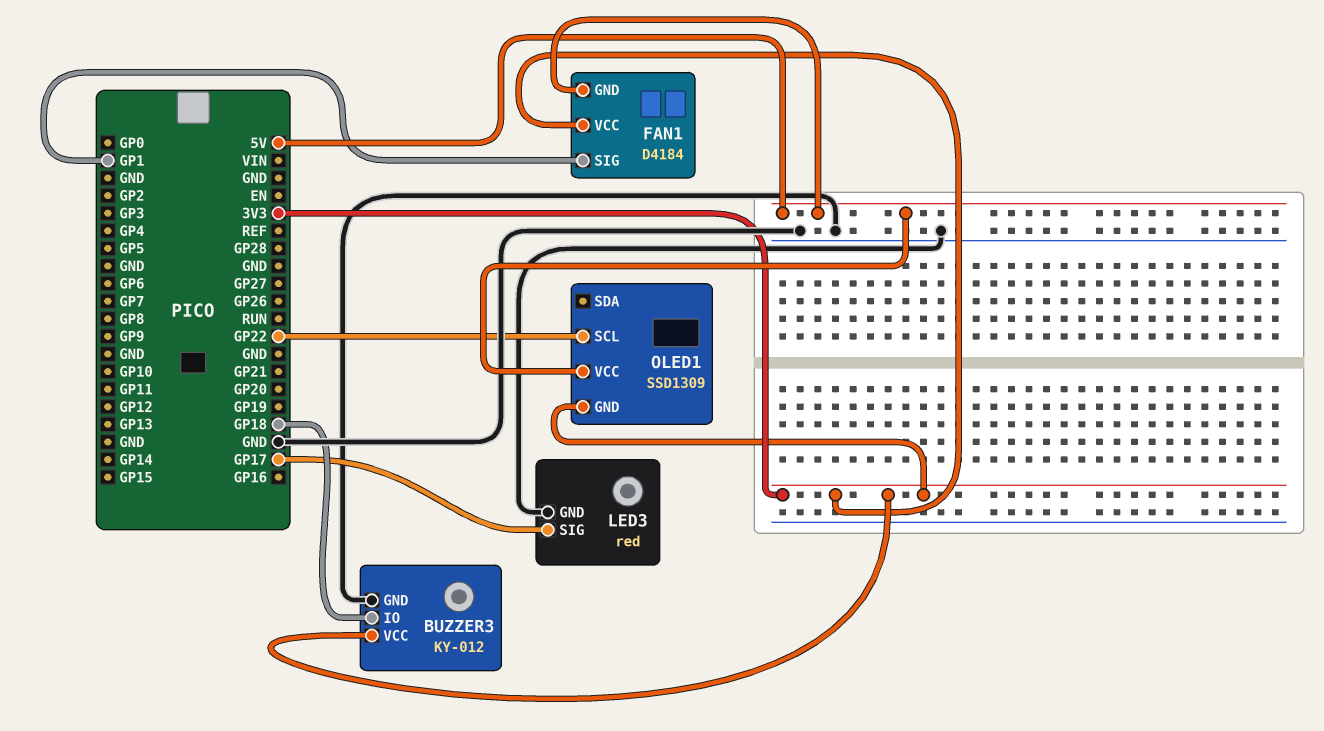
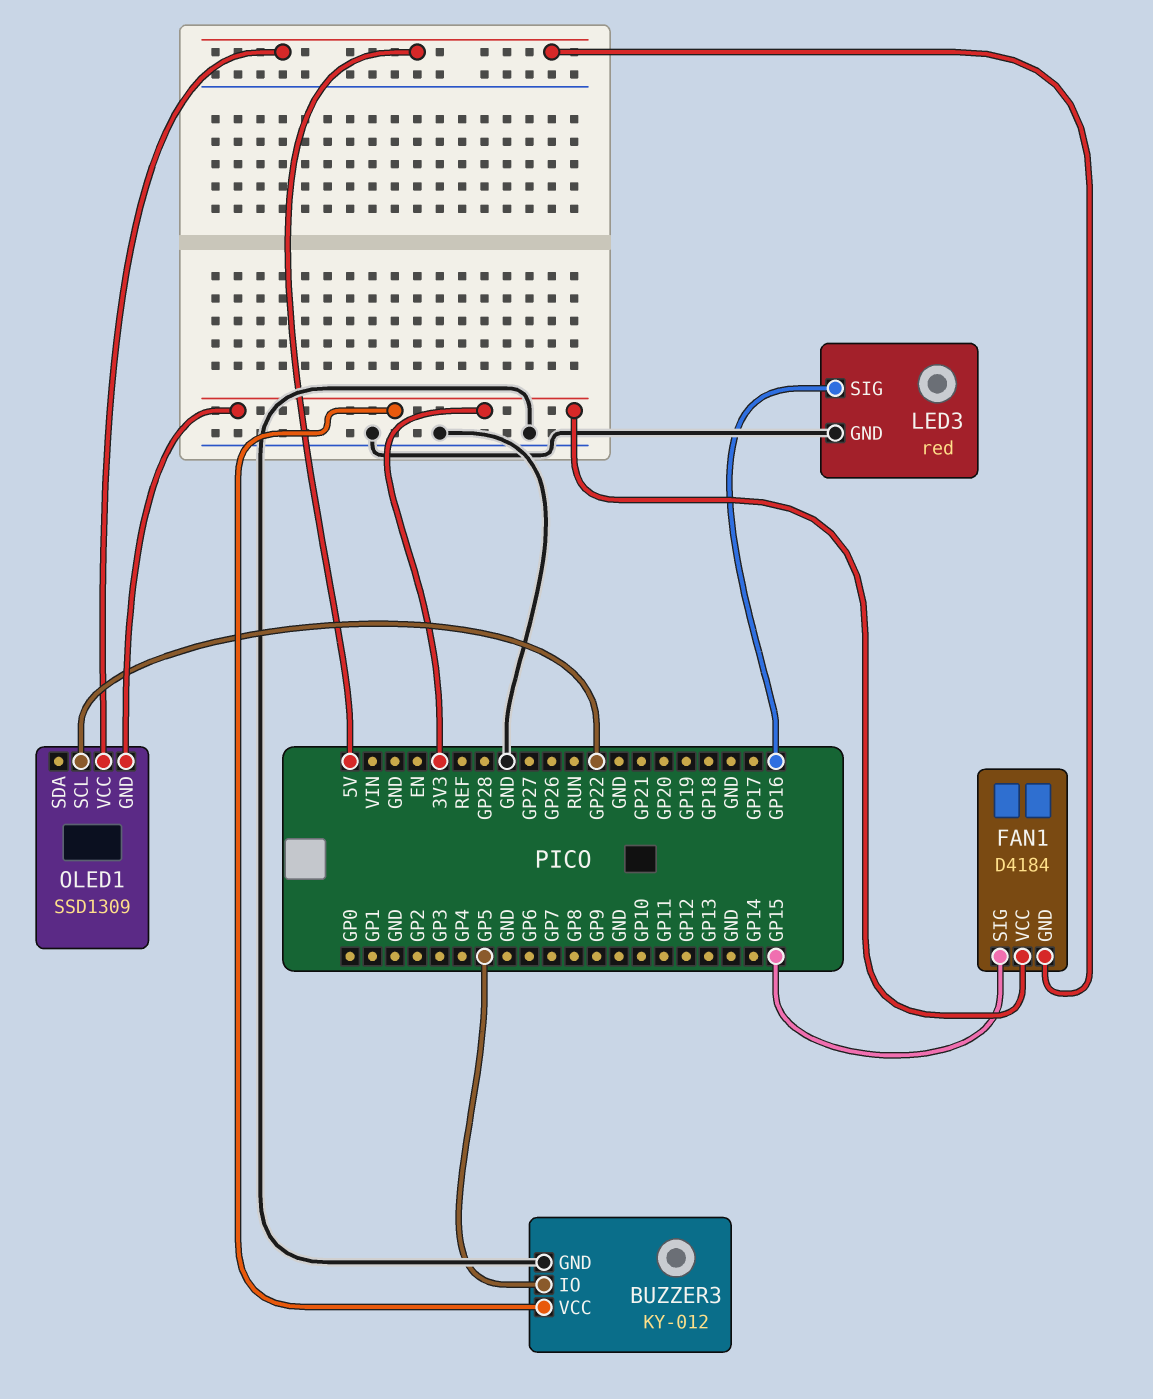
BUZZER3 pin IO: GP18 -> GP5
FAN1 pin SIG: GP1 -> GP15
LED3 pin SIG: GP17 -> GP16

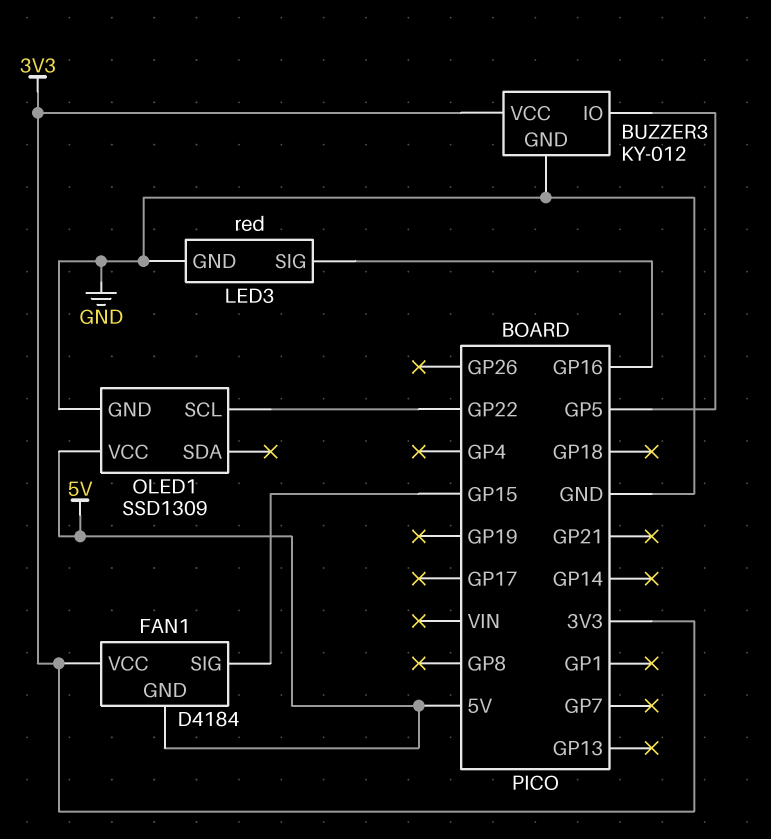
OLED1 pin GND: 3V3 -> GND

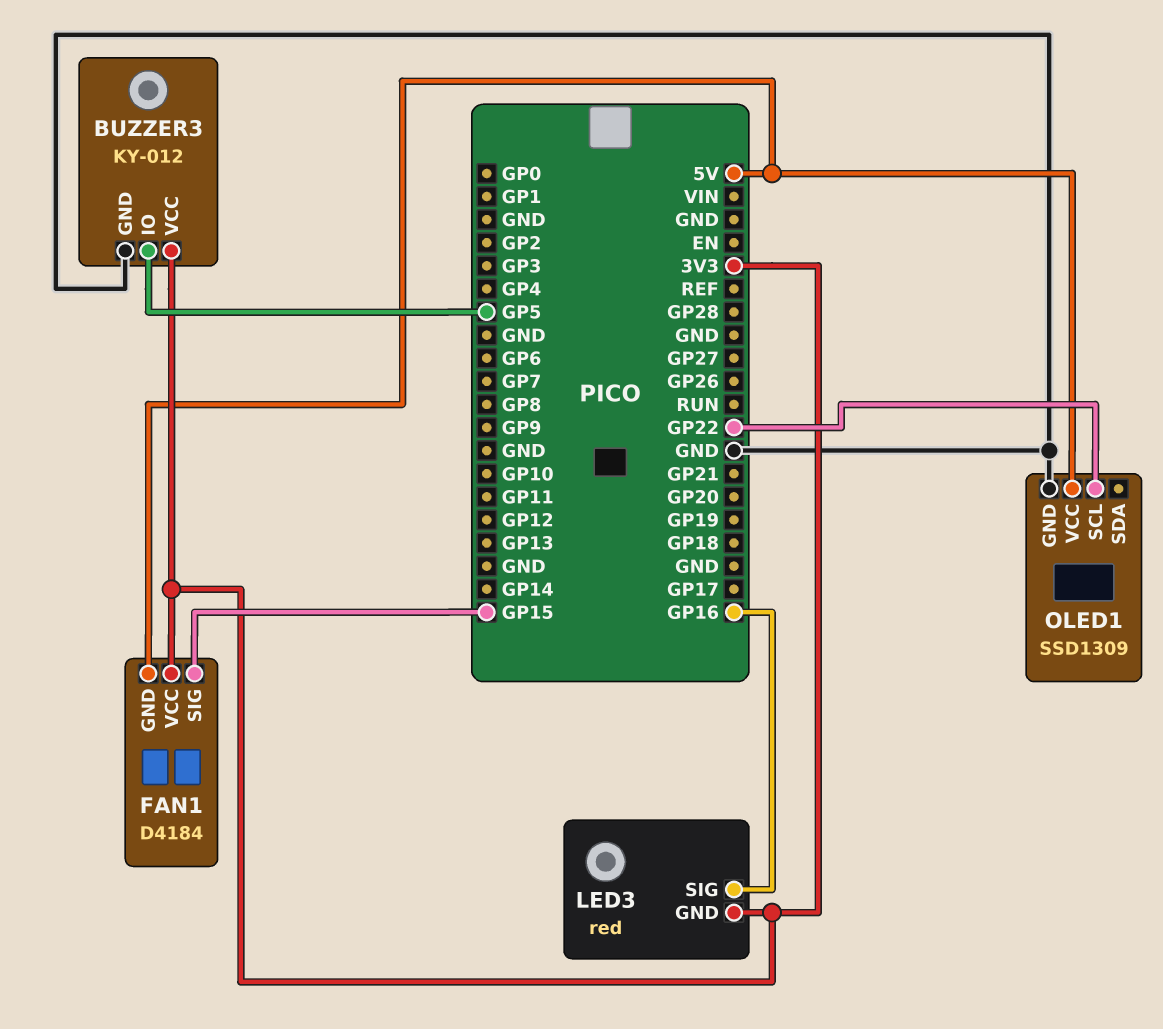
LED3 pin GND: GND -> 3V3

